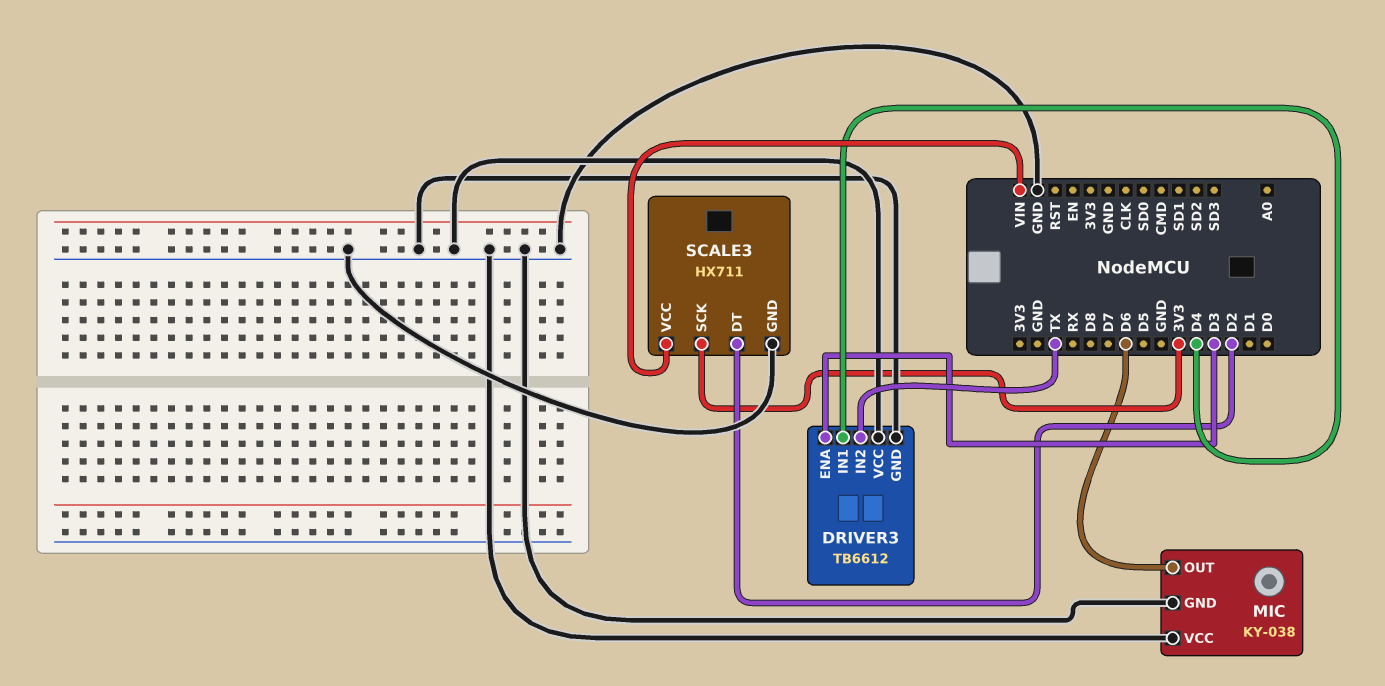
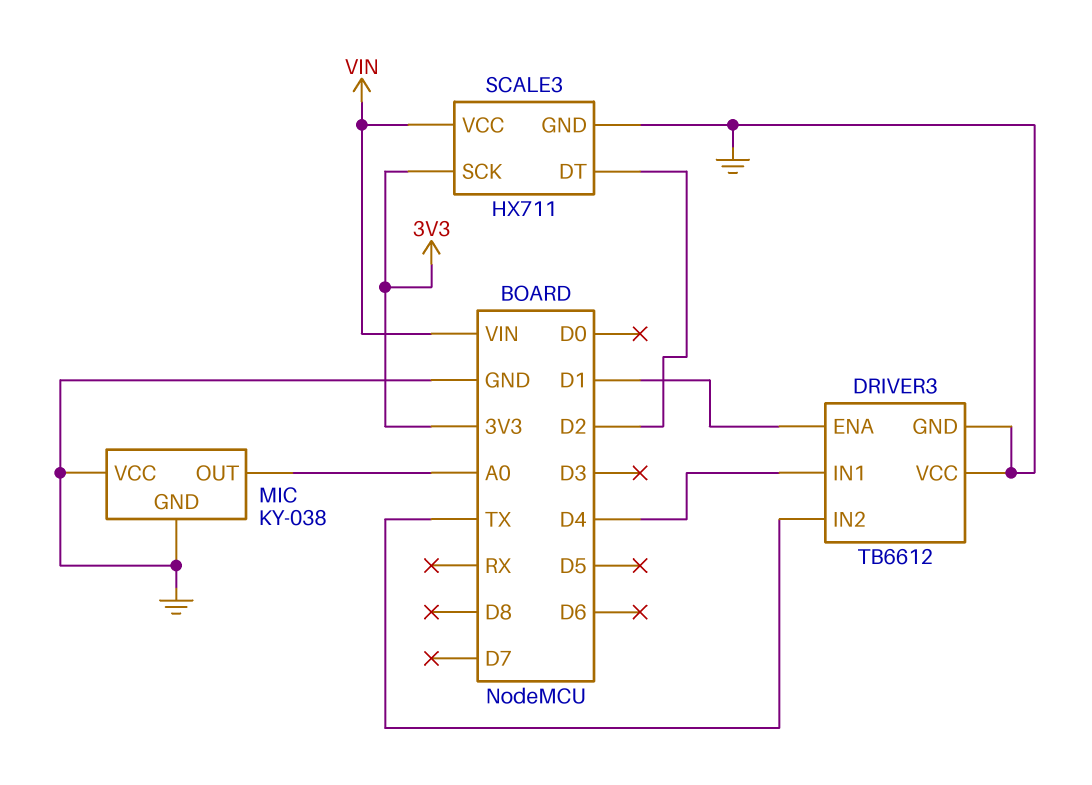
DRIVER3 pin ENA: D3 -> D1
MIC pin OUT: D6 -> A0

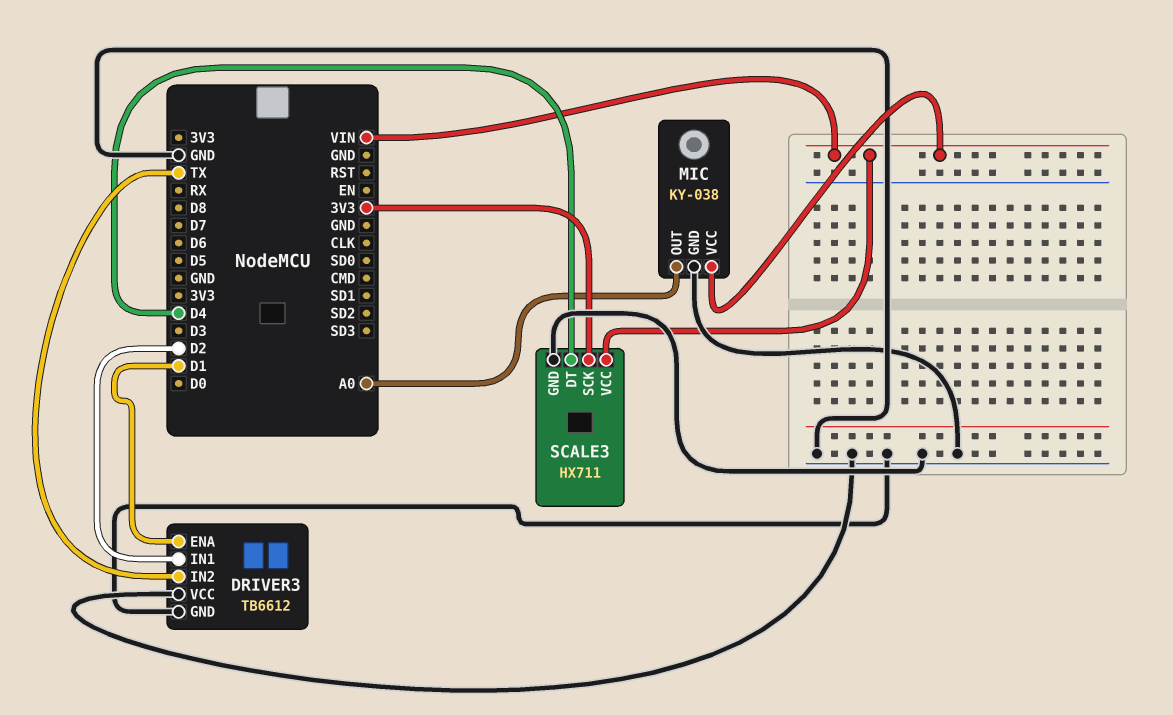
DRIVER3 pin IN1: D4 -> D2
MIC pin VCC: GND -> VIN
SCALE3 pin DT: D2 -> D4

